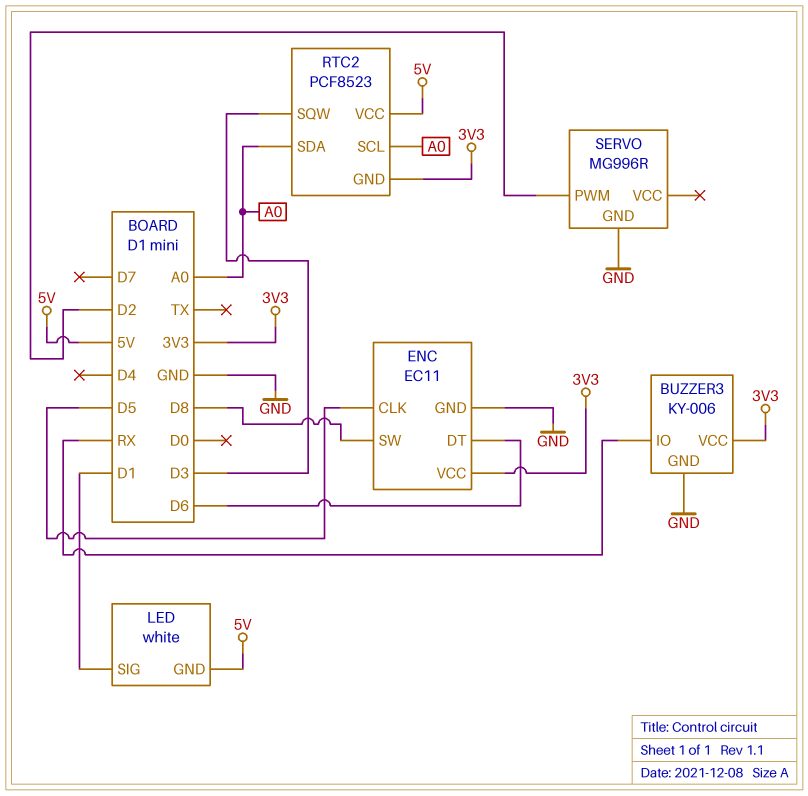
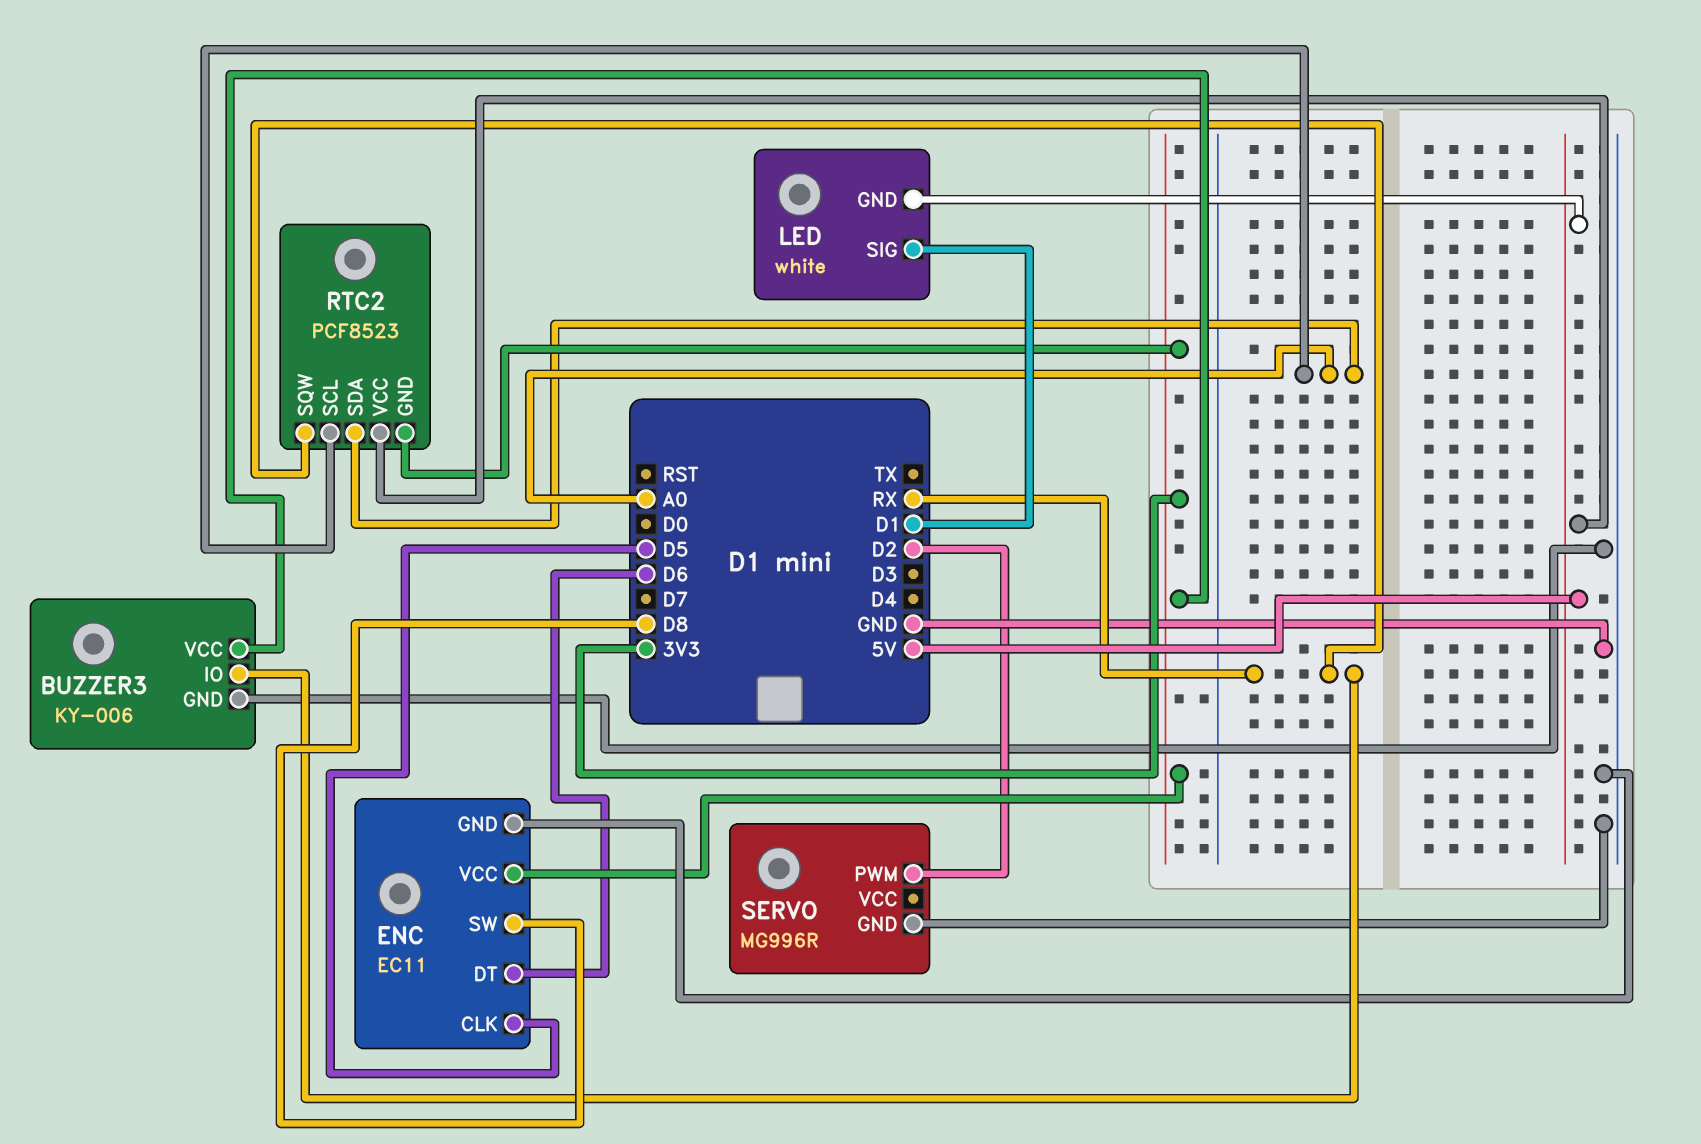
RTC2 pin SQW: D3 -> RX

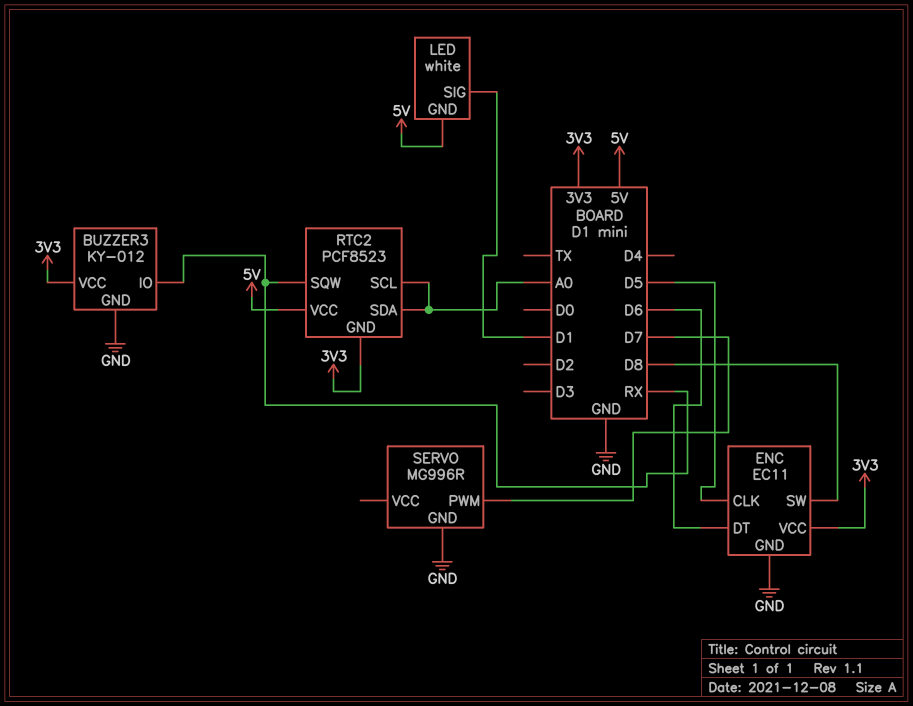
BUZZER3: KY-006 -> KY-012
SERVO pin PWM: D2 -> D7

